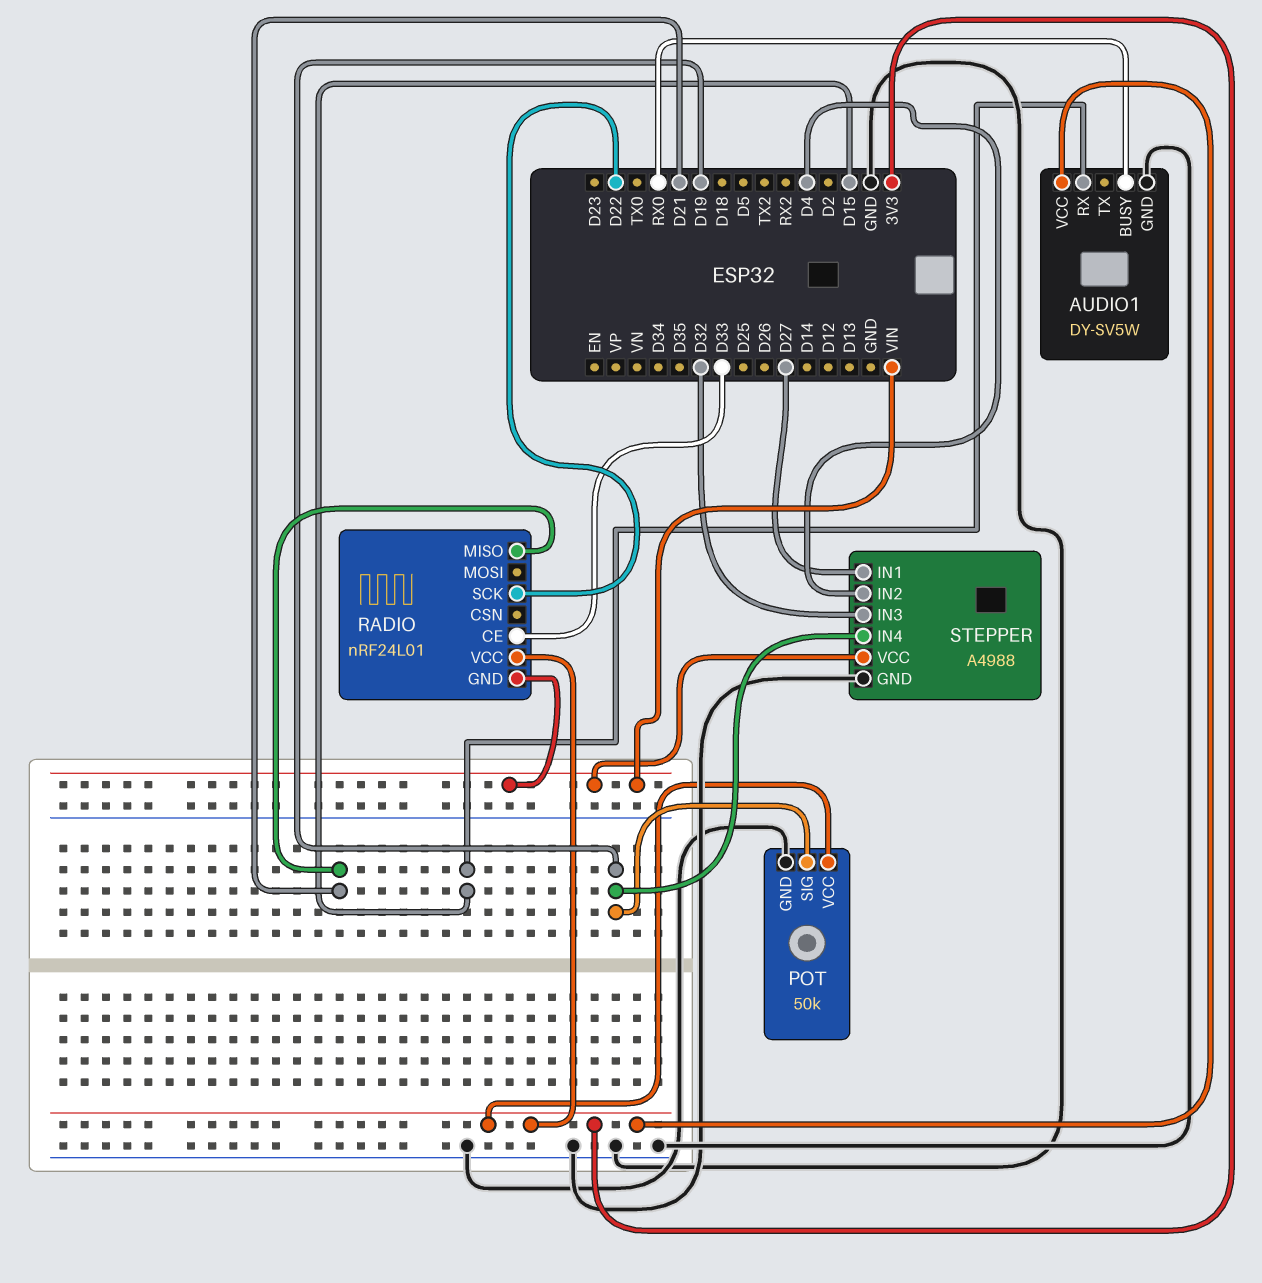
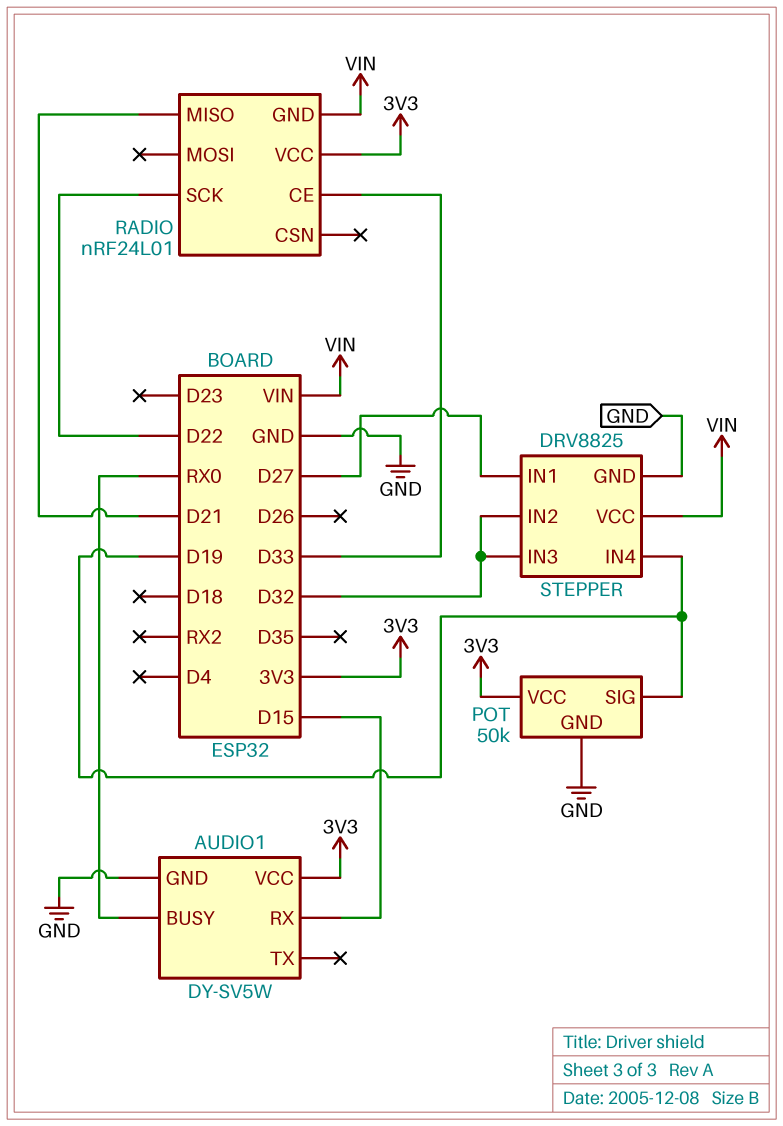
STEPPER: A4988 -> DRV8825
STEPPER pin IN2: D4 -> D32

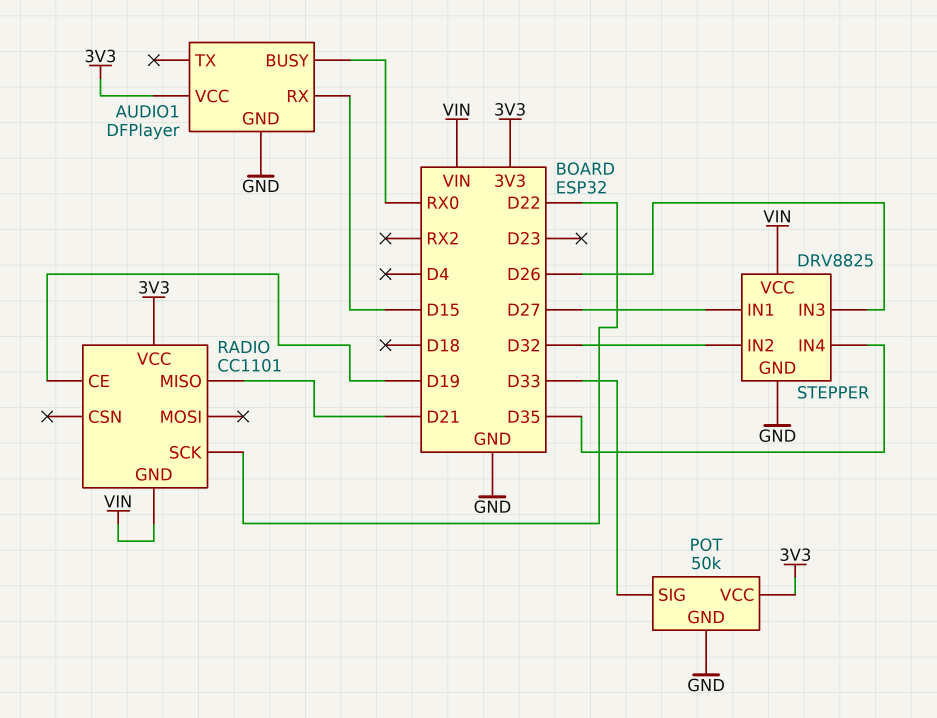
AUDIO1: DY-SV5W -> DFPlayer
POT pin SIG: D19 -> D33
RADIO: nRF24L01 -> CC1101
RADIO pin CE: D33 -> D19
STEPPER pin IN3: D32 -> D26
STEPPER pin IN4: D19 -> D35

